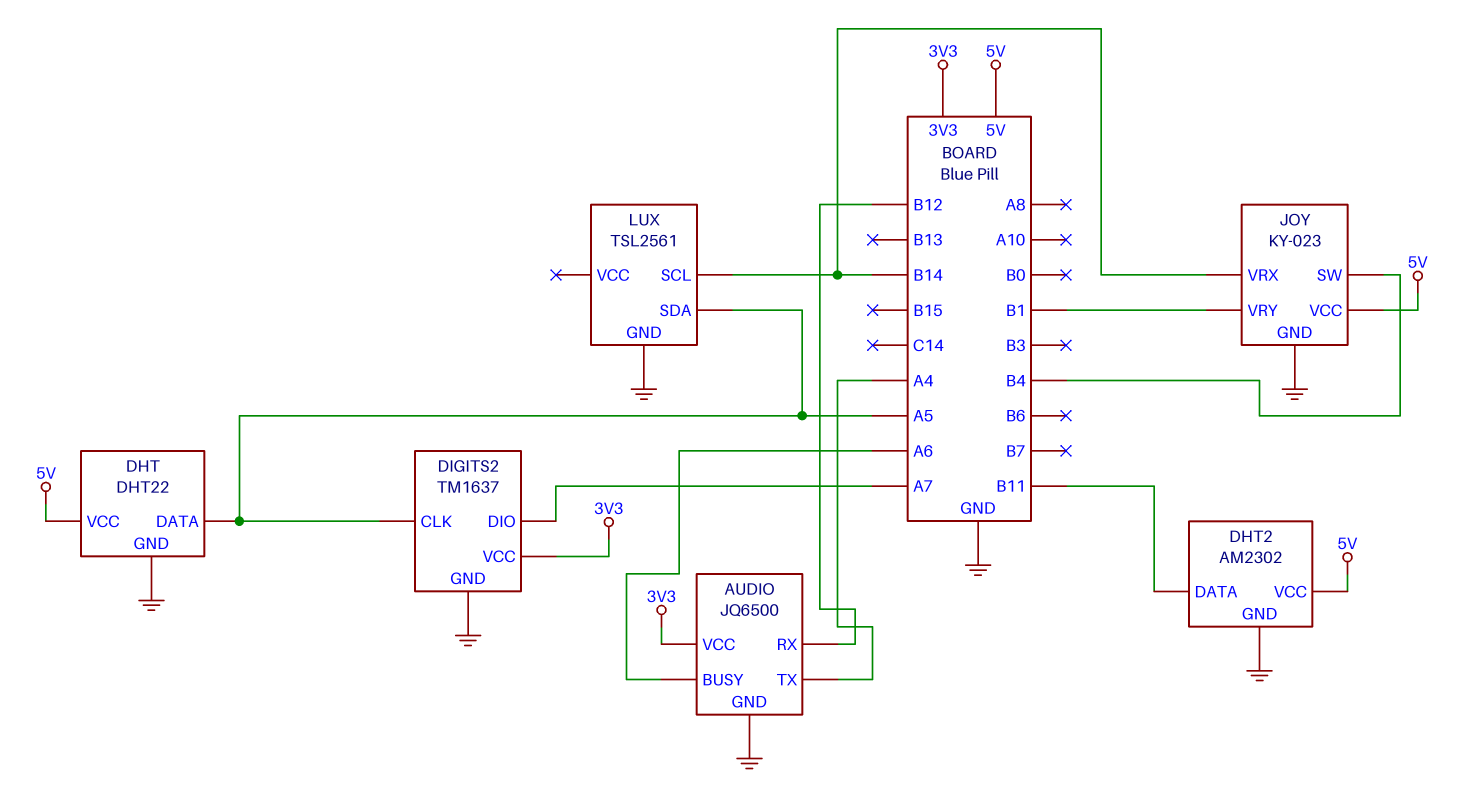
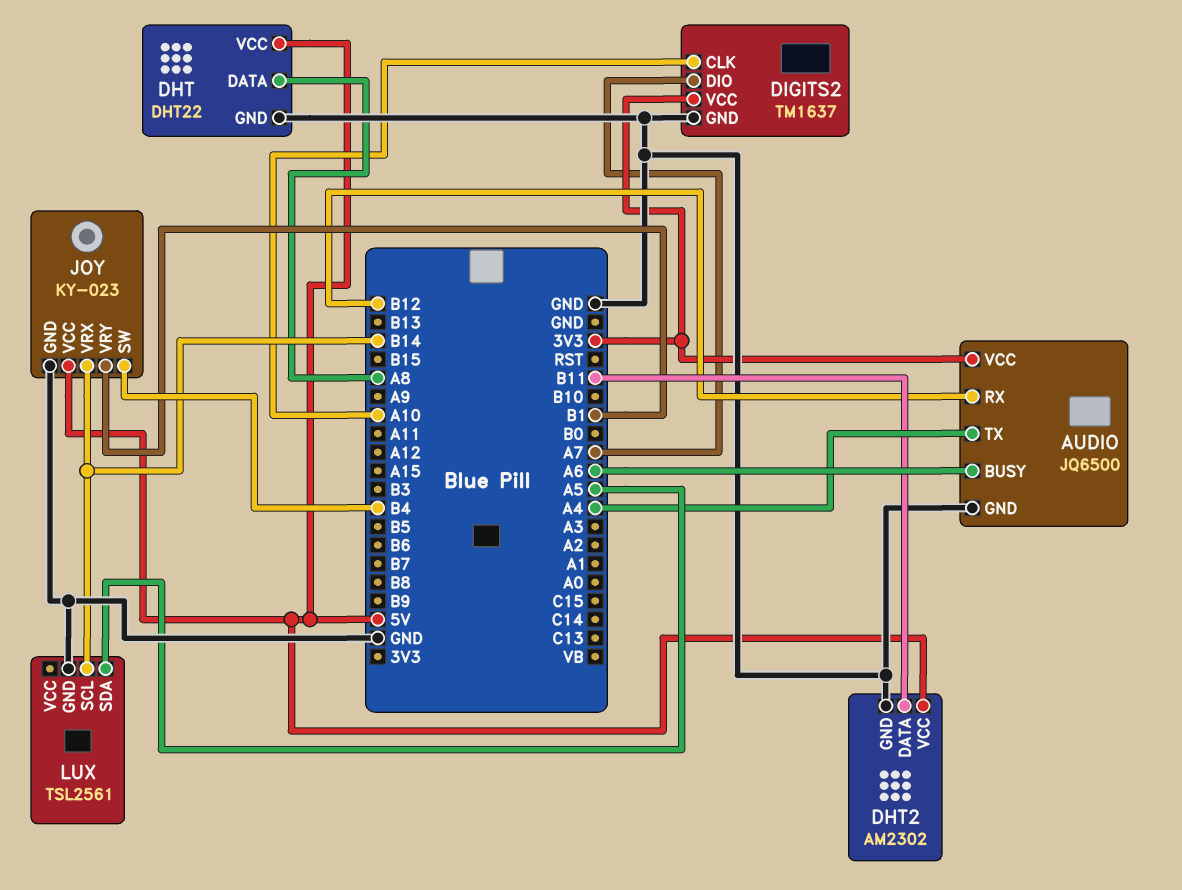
DHT pin DATA: A5 -> A8
DIGITS2 pin CLK: A5 -> A10

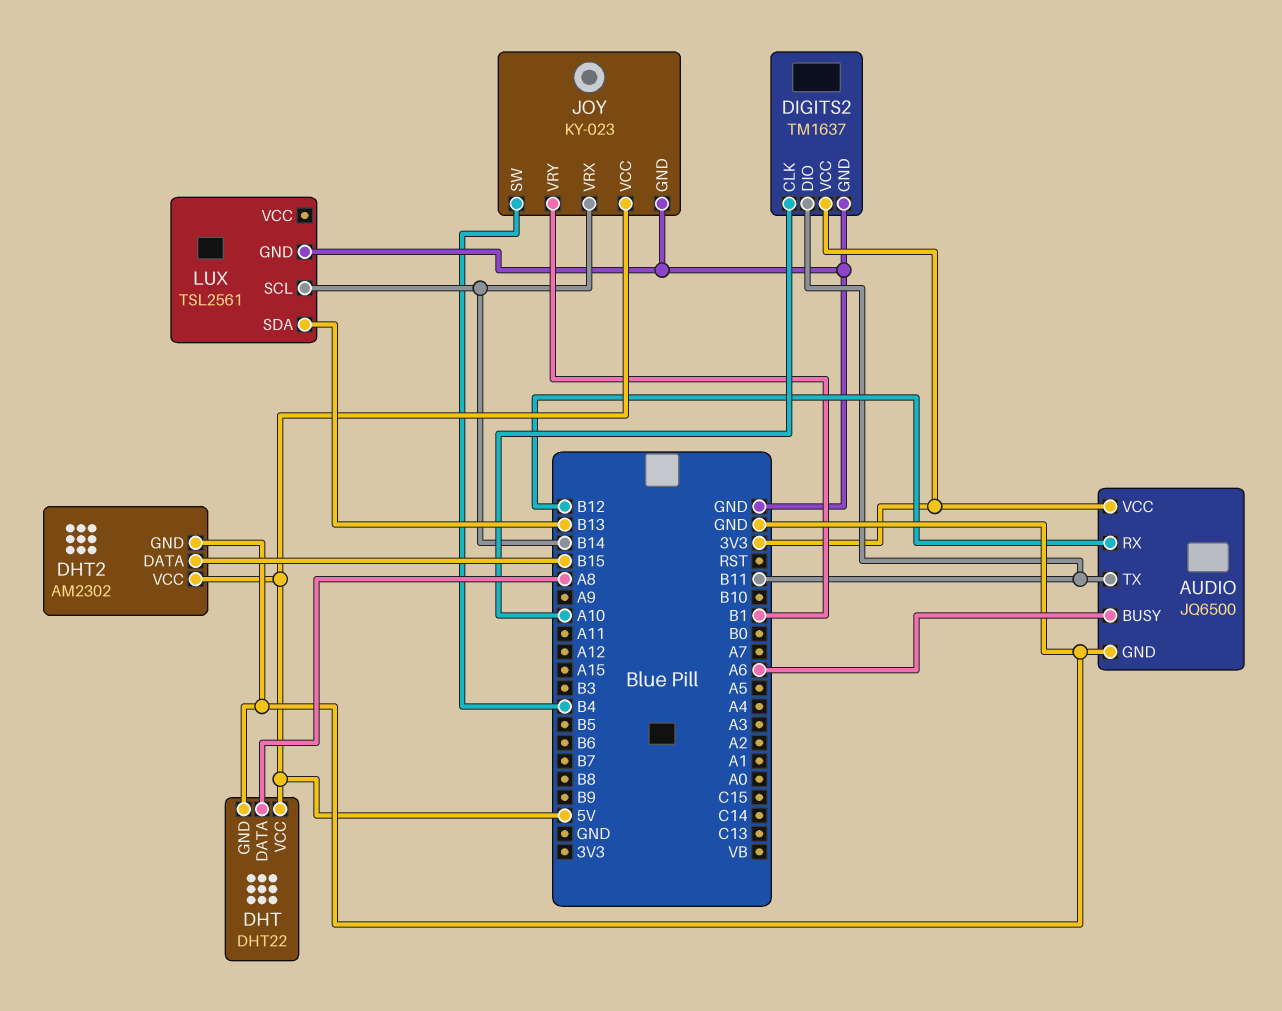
AUDIO pin TX: A4 -> B11
DHT2 pin DATA: B11 -> B15
DIGITS2 pin DIO: A7 -> B11
LUX pin SDA: A5 -> B13

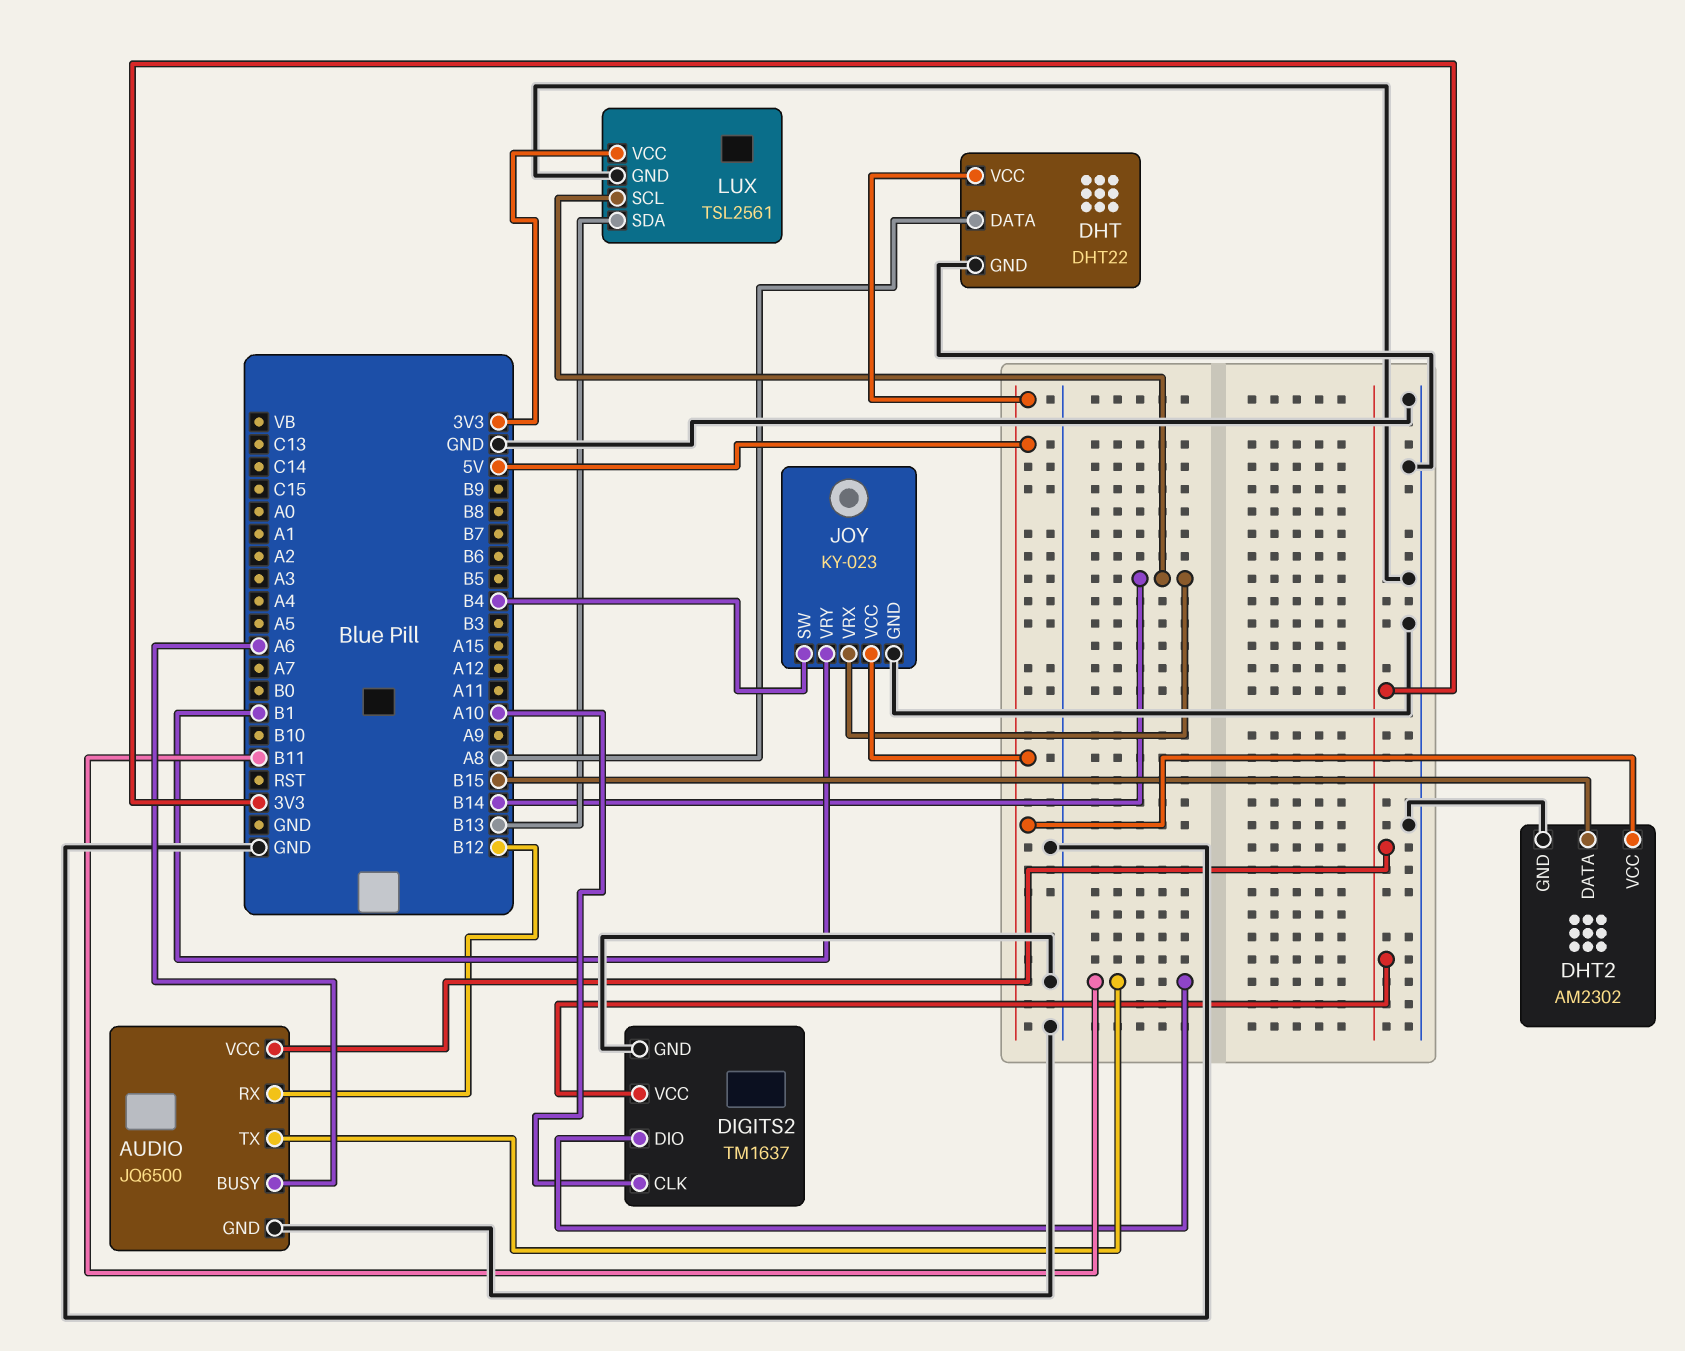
LUX pin VCC: none -> 3V3

